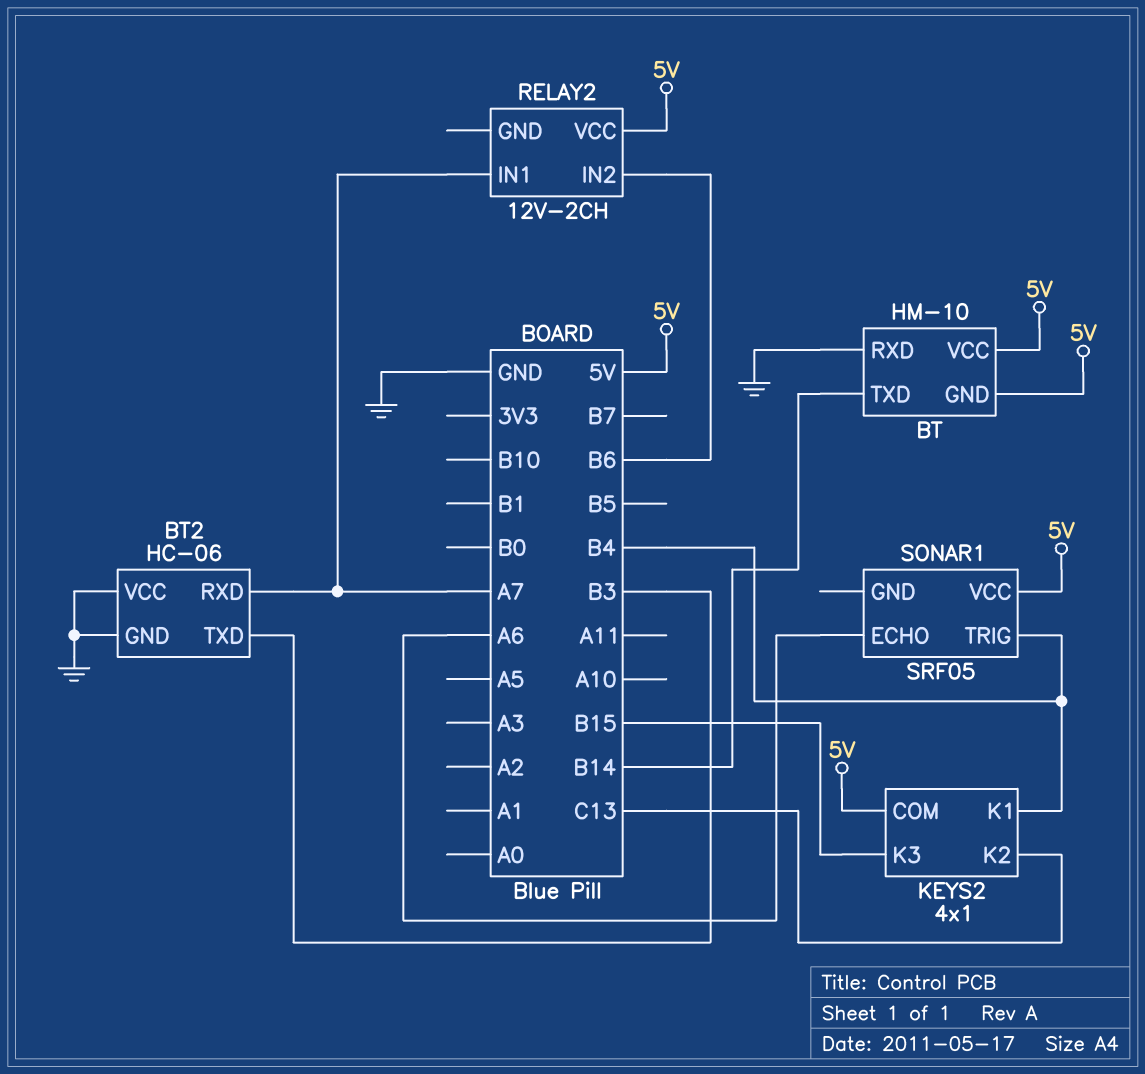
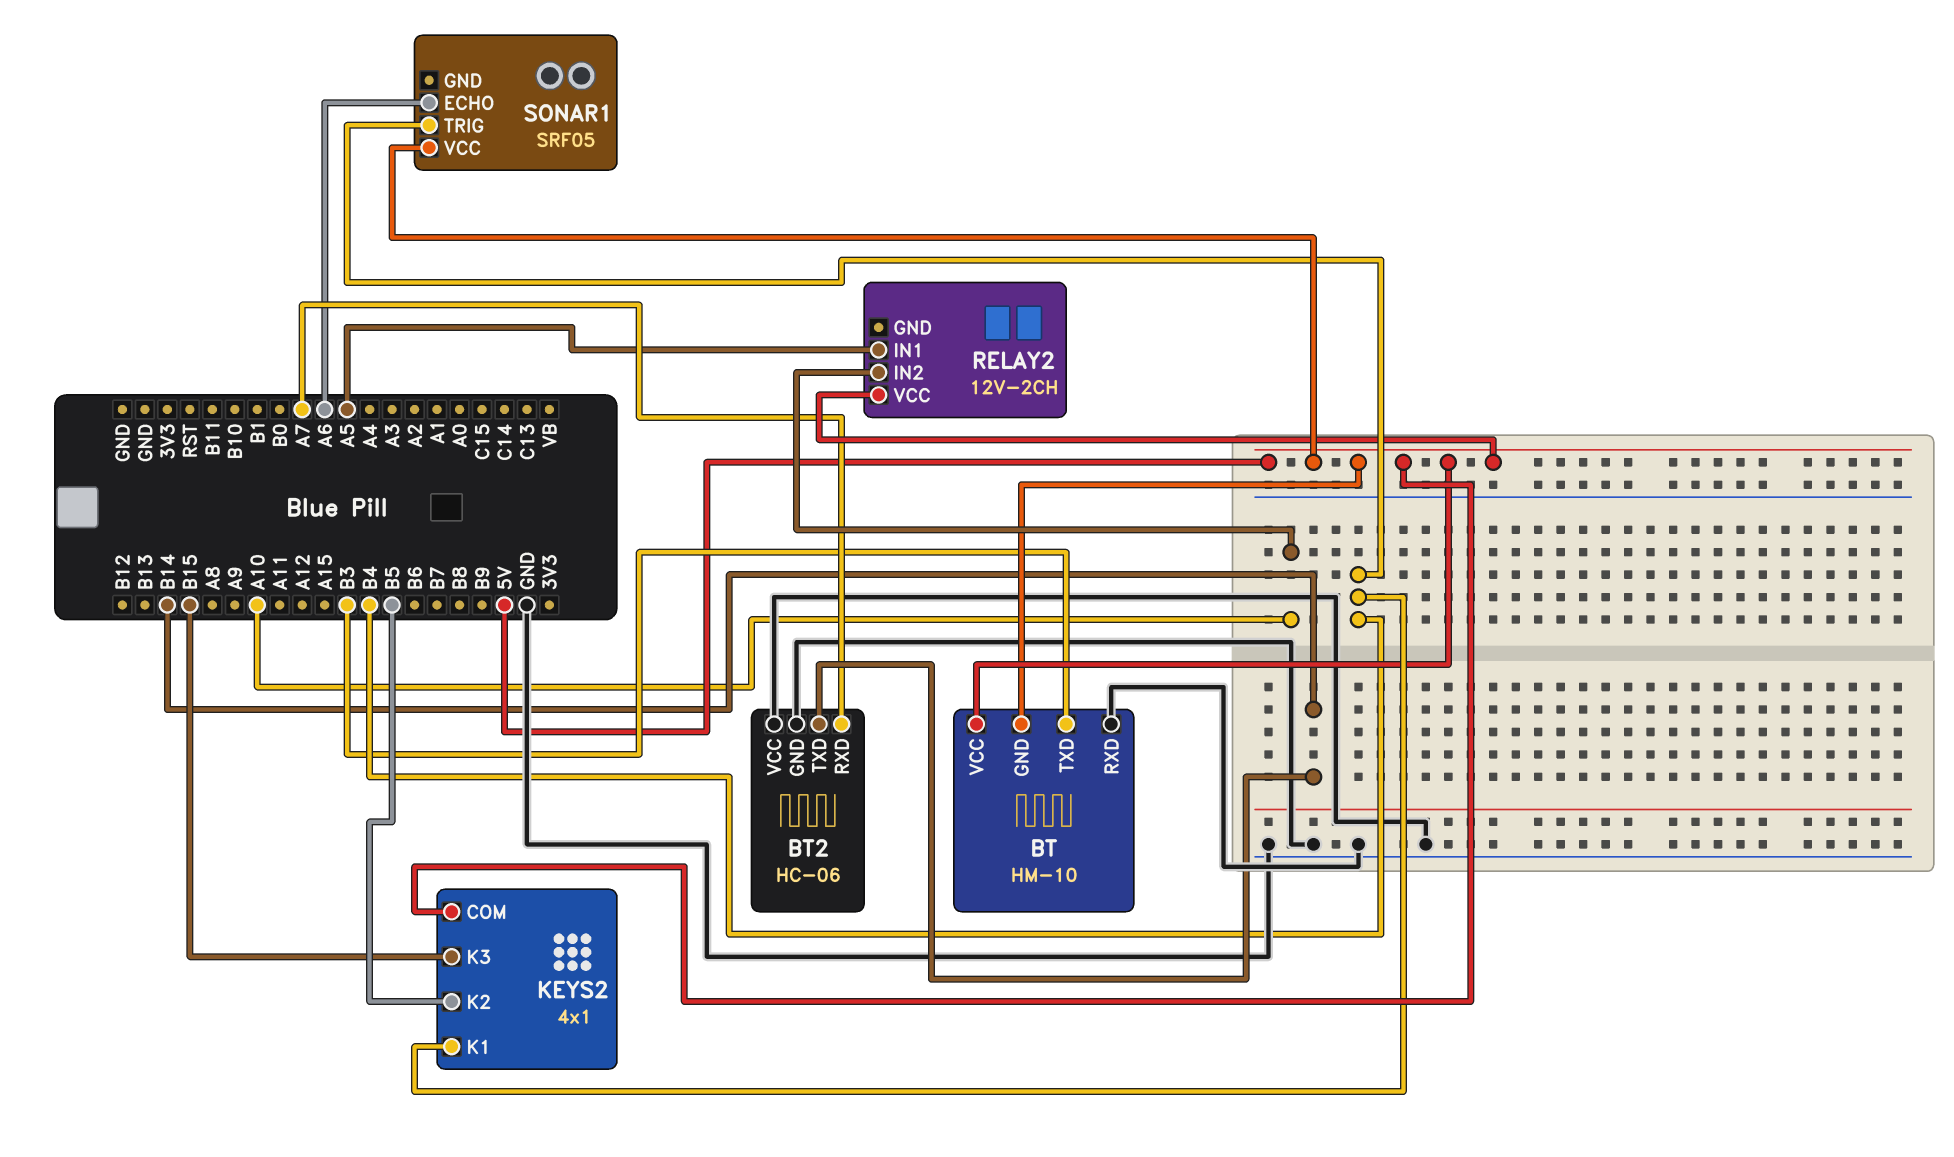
BT pin TXD: B14 -> B3
BT2 pin TXD: B3 -> B14
KEYS2 pin K2: C13 -> B5
RELAY2 pin IN1: A7 -> A5
RELAY2 pin IN2: B6 -> A10

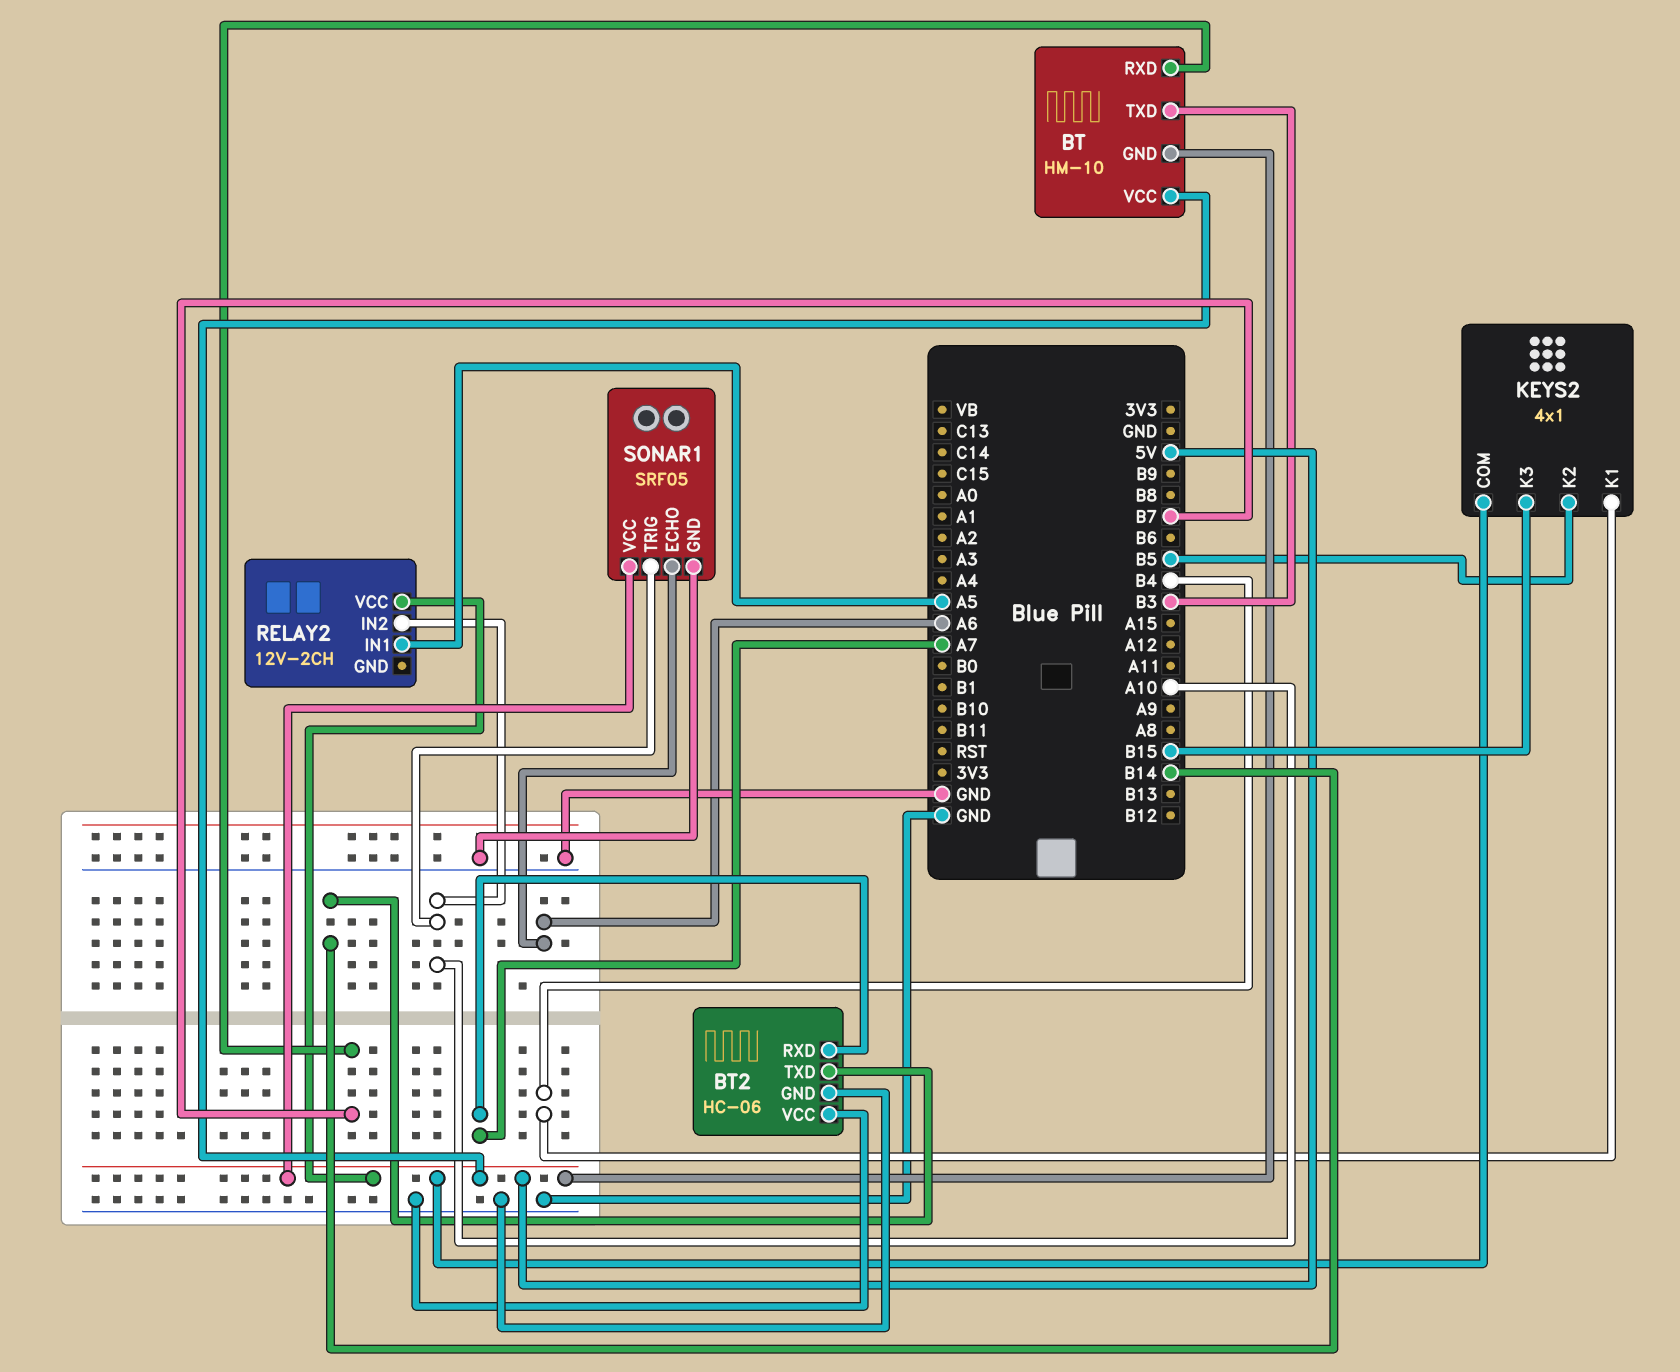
BT pin RXD: GND -> B7
SONAR1 pin GND: none -> GND
SONAR1 pin TRIG: B4 -> A10

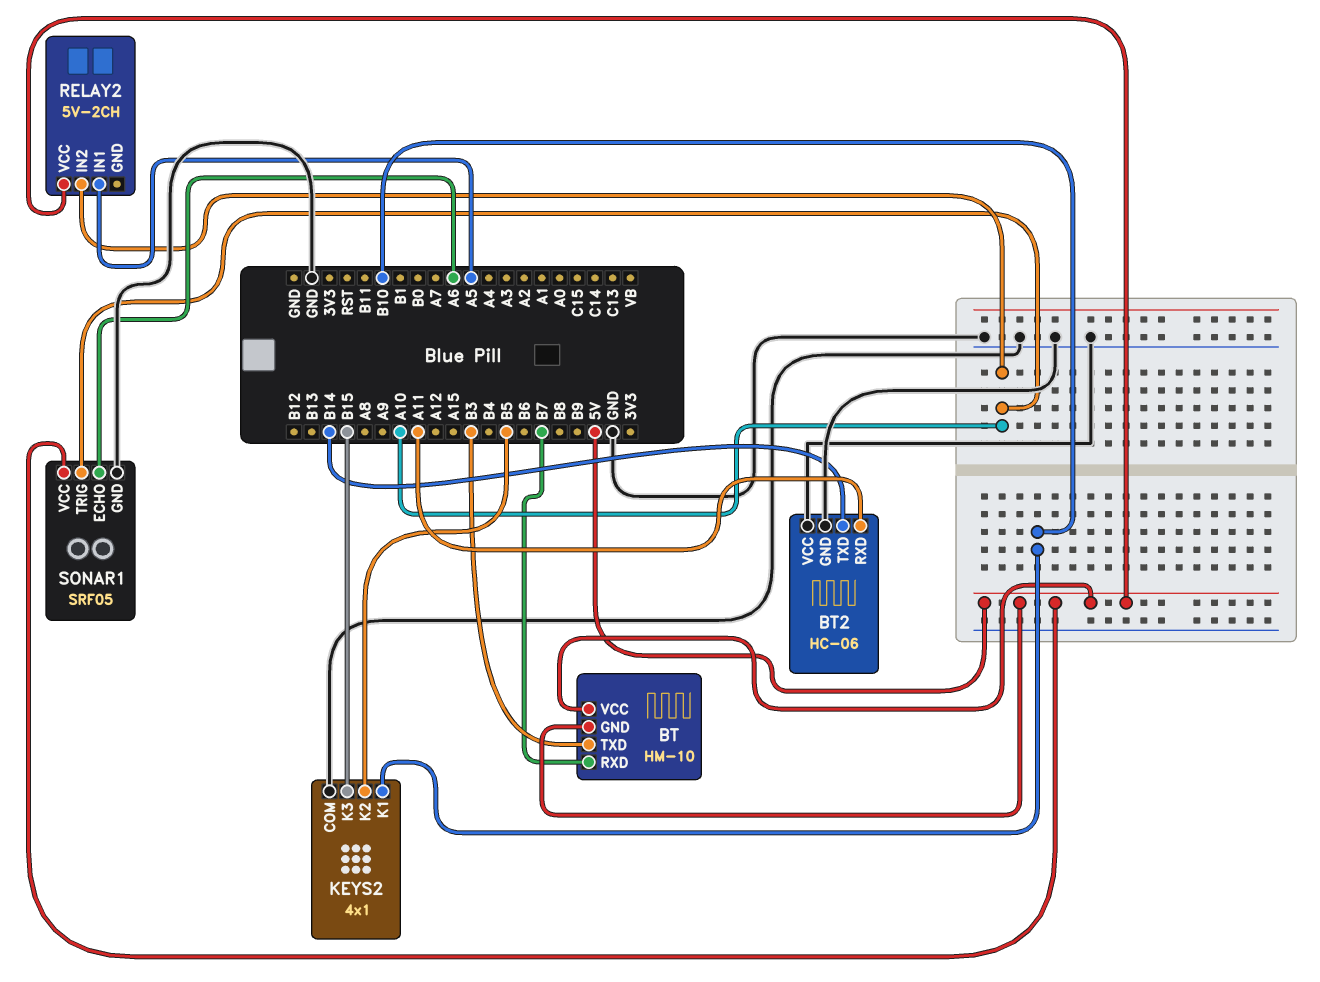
BT2 pin RXD: A7 -> A11
KEYS2 pin COM: 5V -> GND
KEYS2 pin K1: B4 -> B10
RELAY2: 12V-2CH -> 5V-2CH

